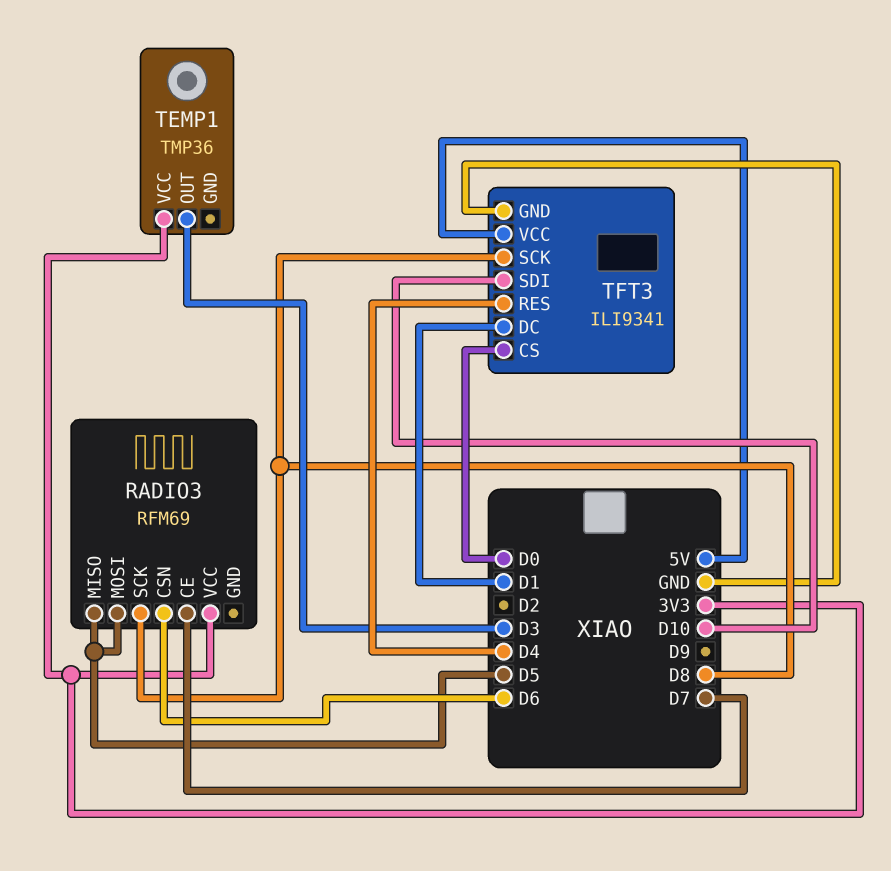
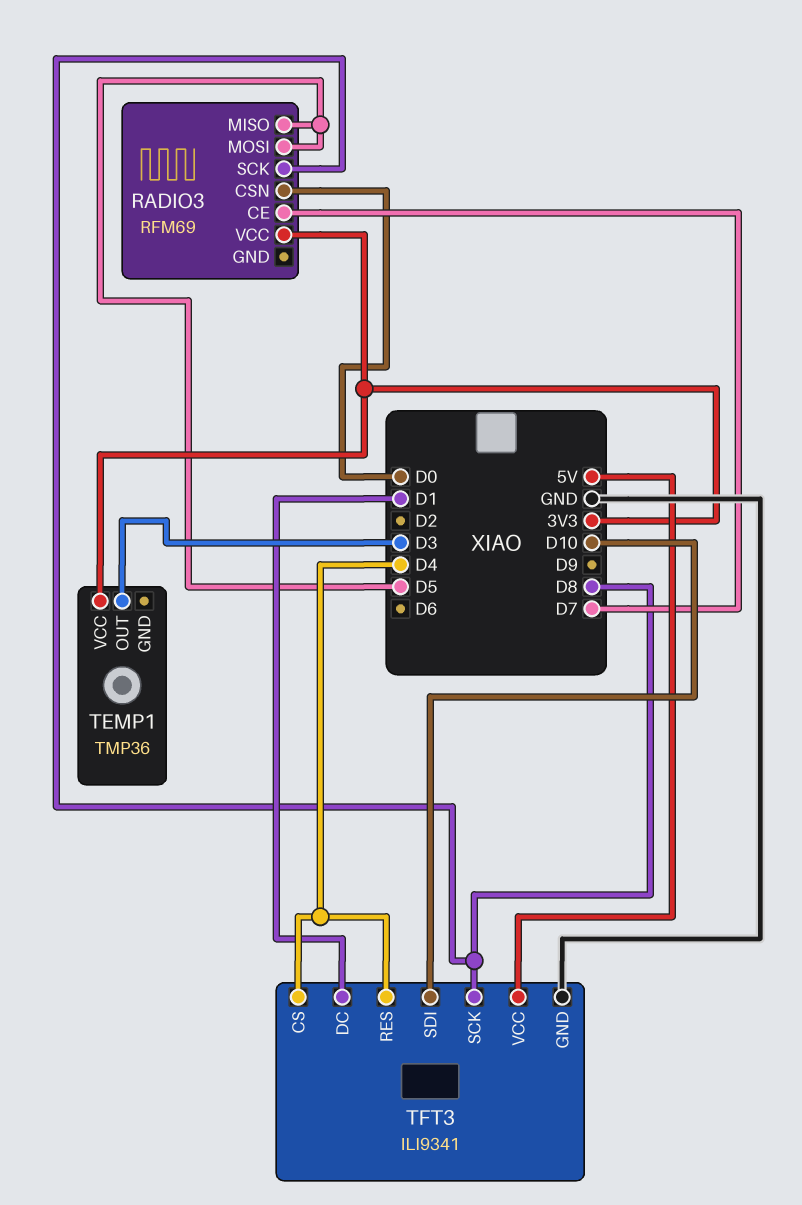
RADIO3 pin CSN: D6 -> D0
TFT3 pin CS: D0 -> D4

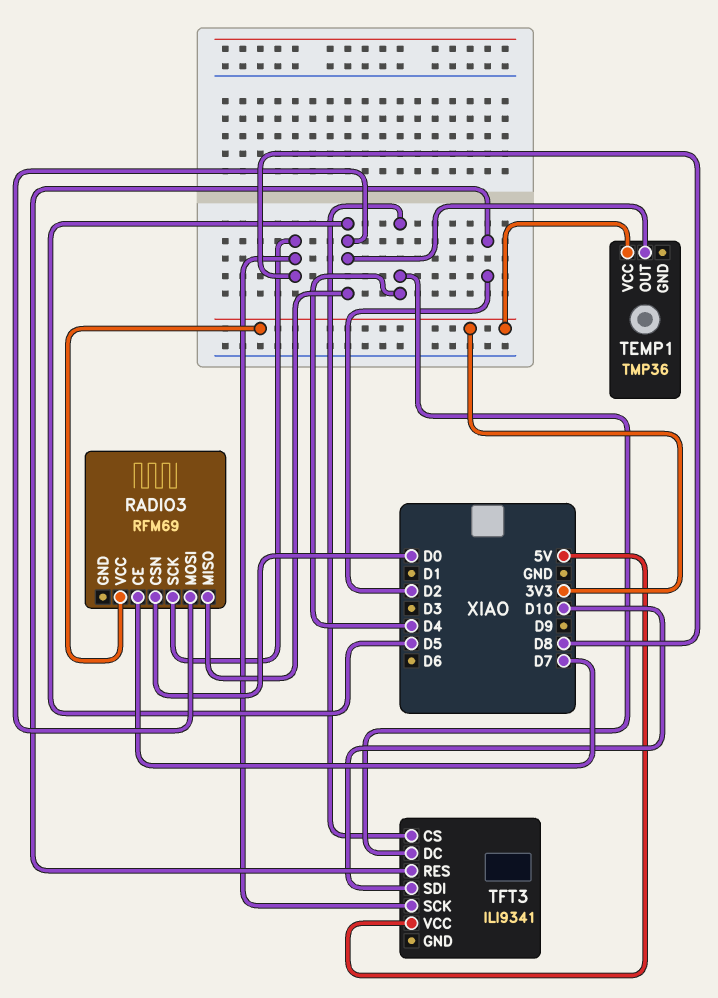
TEMP1 pin OUT: D3 -> D5
TFT3 pin DC: D1 -> D4
TFT3 pin GND: GND -> none
TFT3 pin RES: D4 -> D2

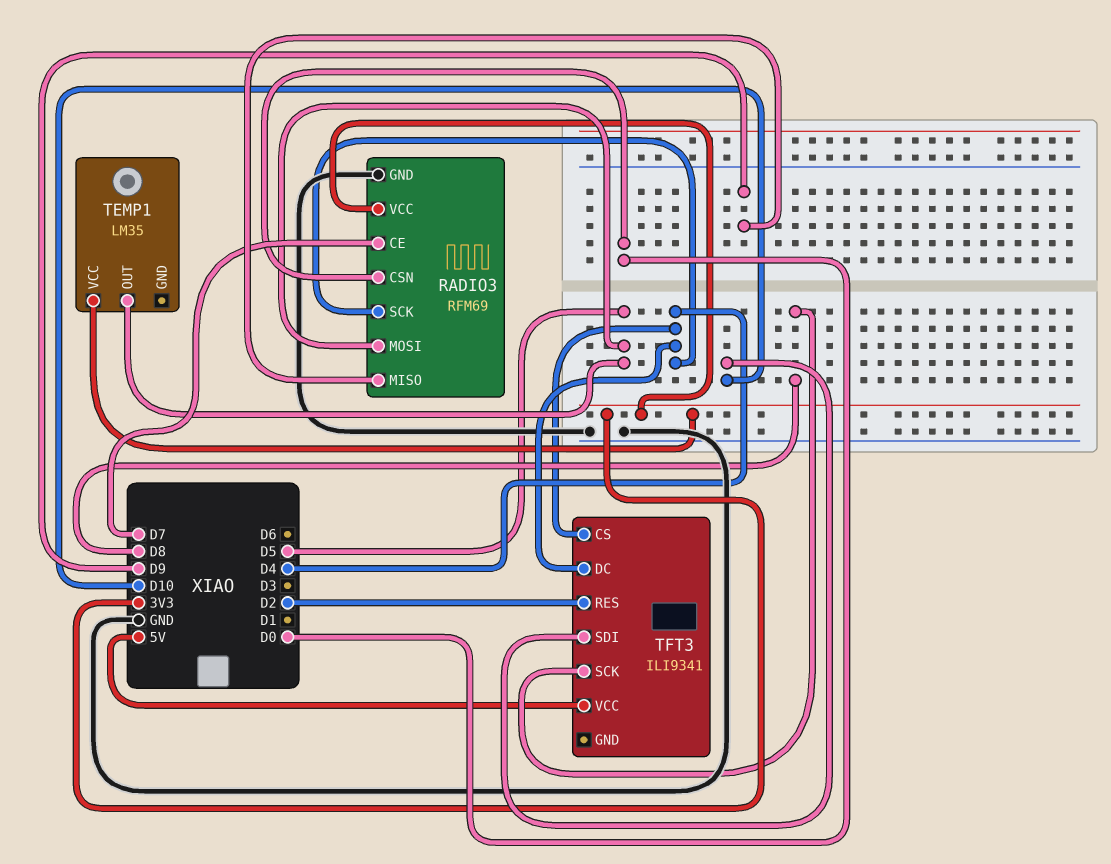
RADIO3 pin GND: none -> GND
RADIO3 pin MISO: D5 -> D9
RADIO3 pin SCK: D8 -> D4
TEMP1: TMP36 -> LM35

